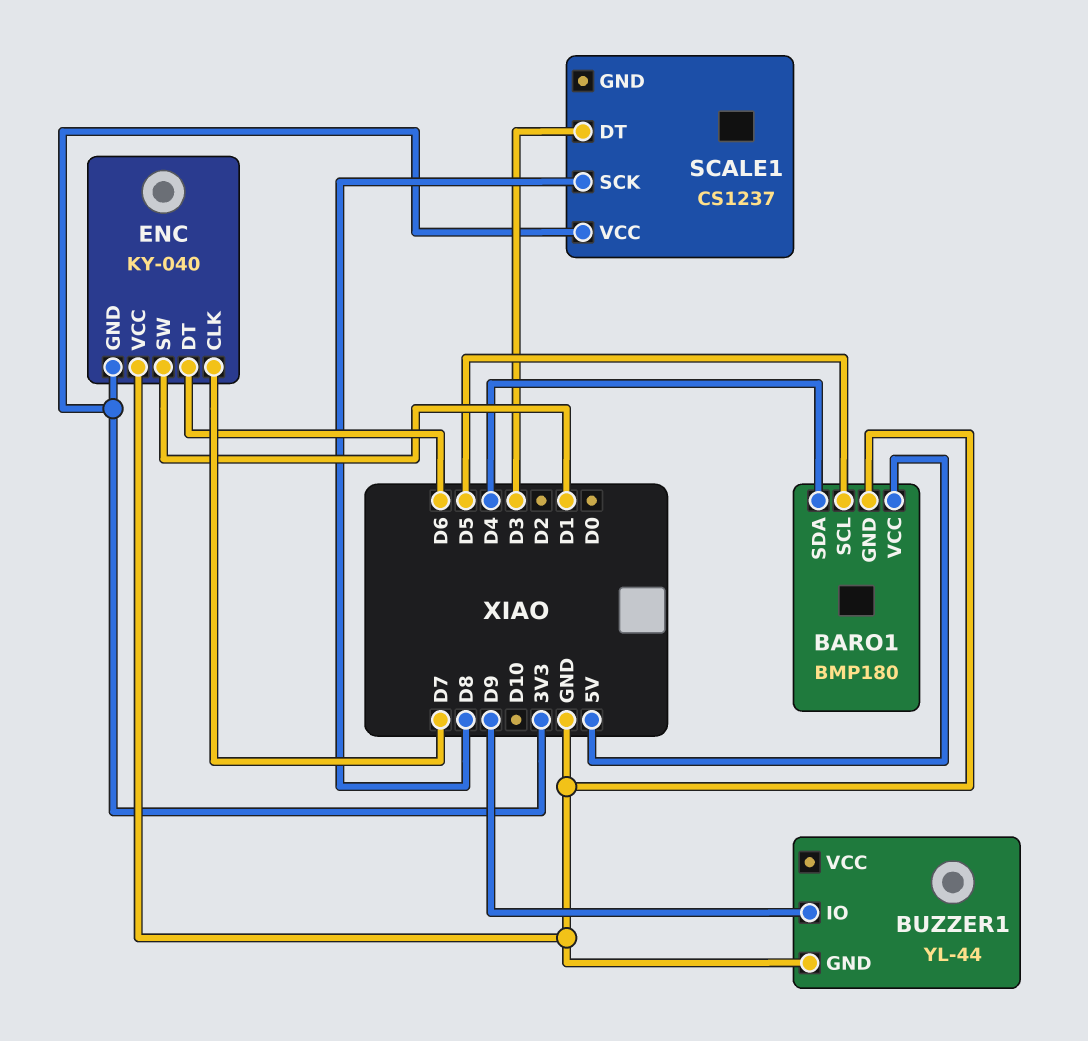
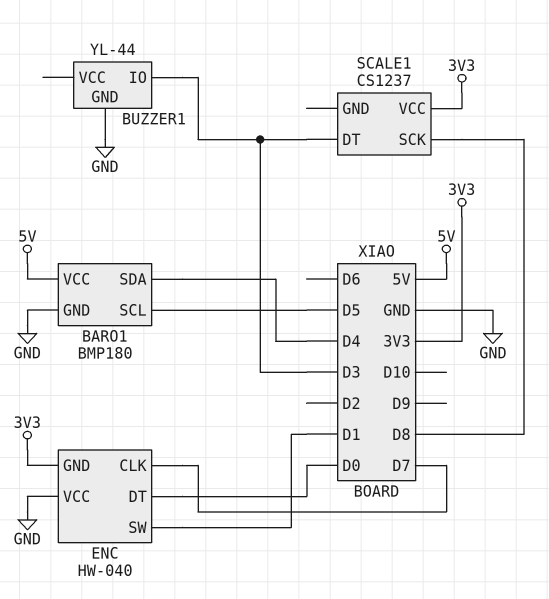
BUZZER1 pin IO: D9 -> D3
ENC: KY-040 -> HW-040
ENC pin DT: D6 -> D0

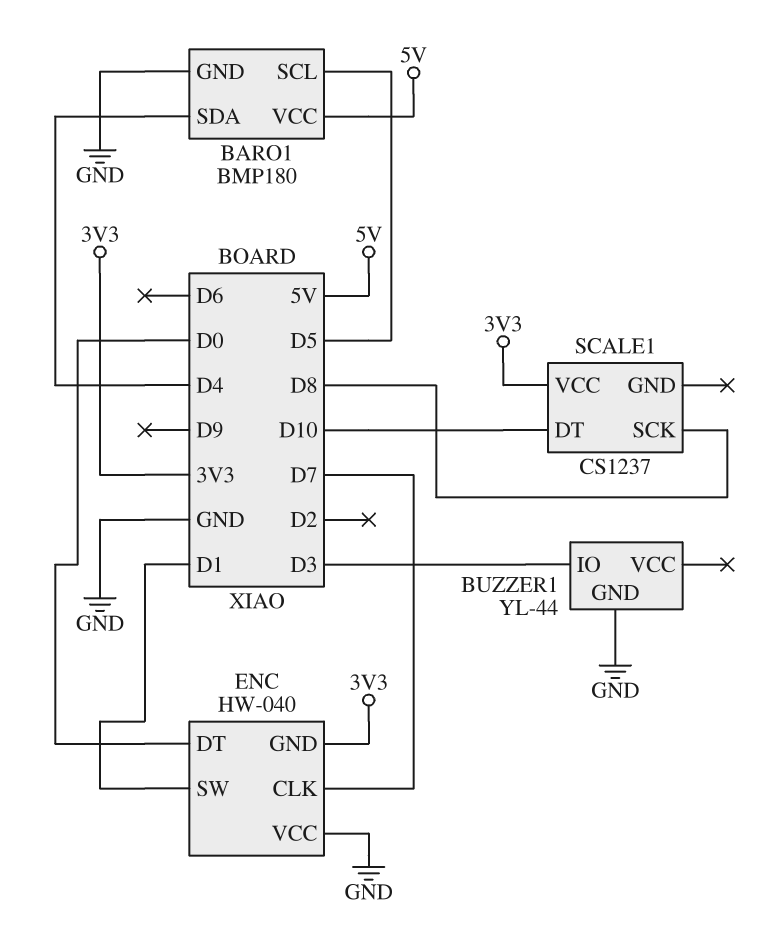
SCALE1 pin DT: D3 -> D10

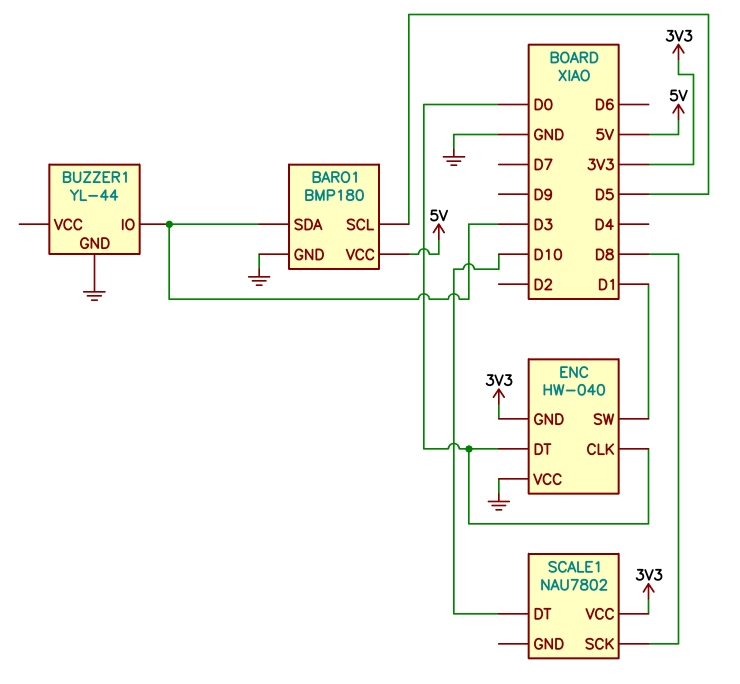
BARO1 pin SDA: D4 -> D3
ENC pin CLK: D7 -> D0
SCALE1: CS1237 -> NAU7802

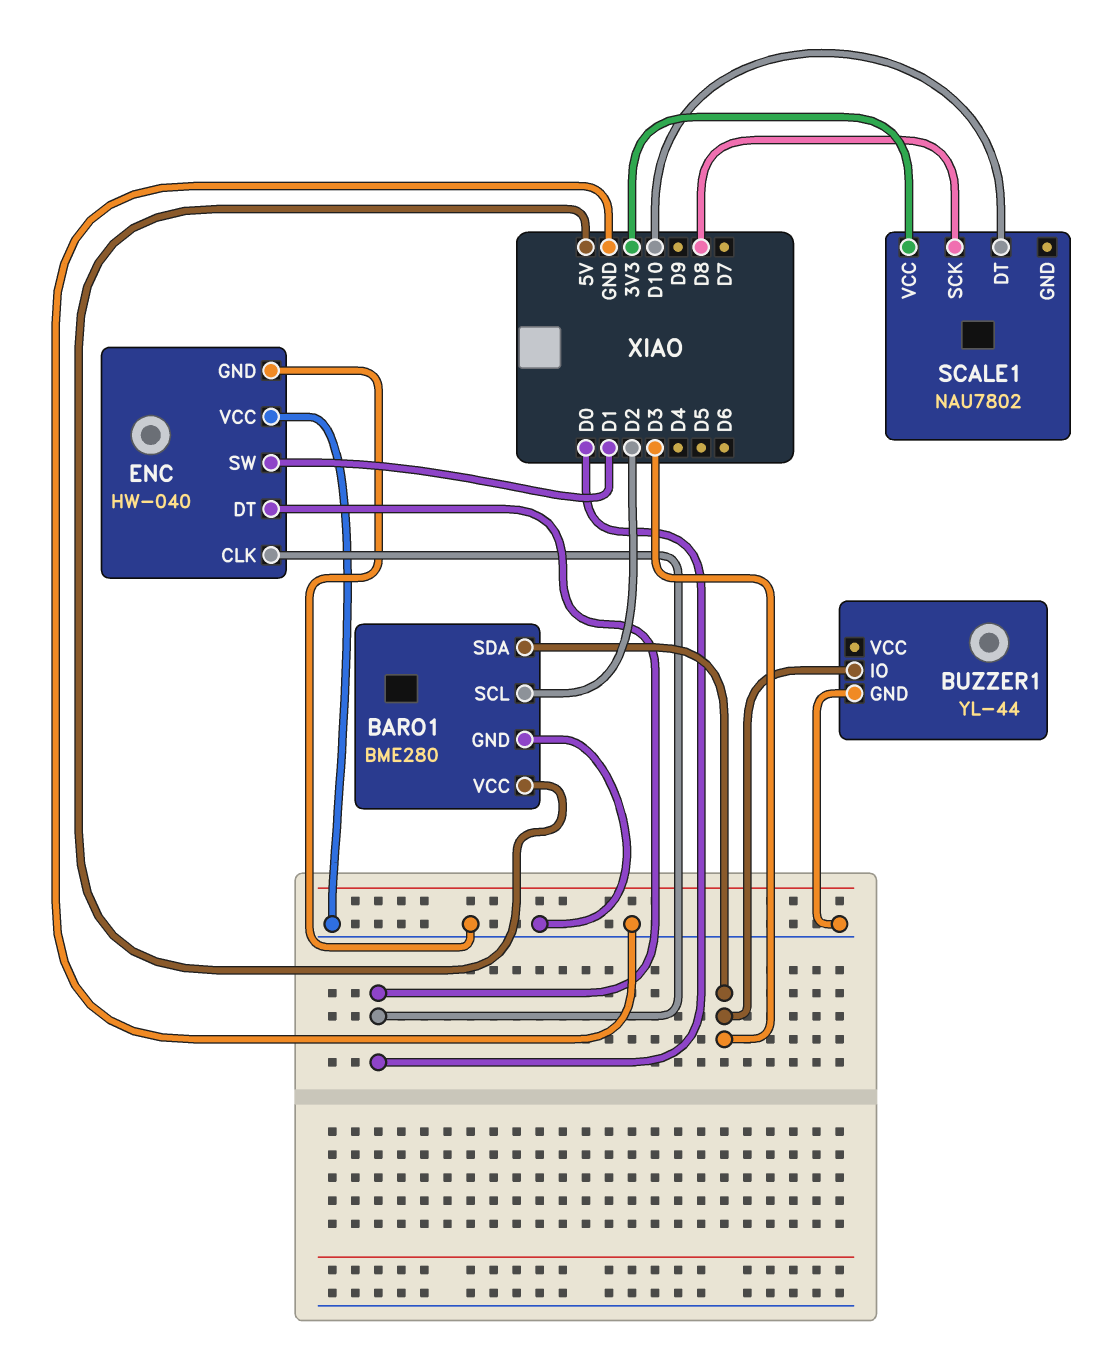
BARO1: BMP180 -> BME280
BARO1 pin SCL: D5 -> D2
ENC pin GND: 3V3 -> GND

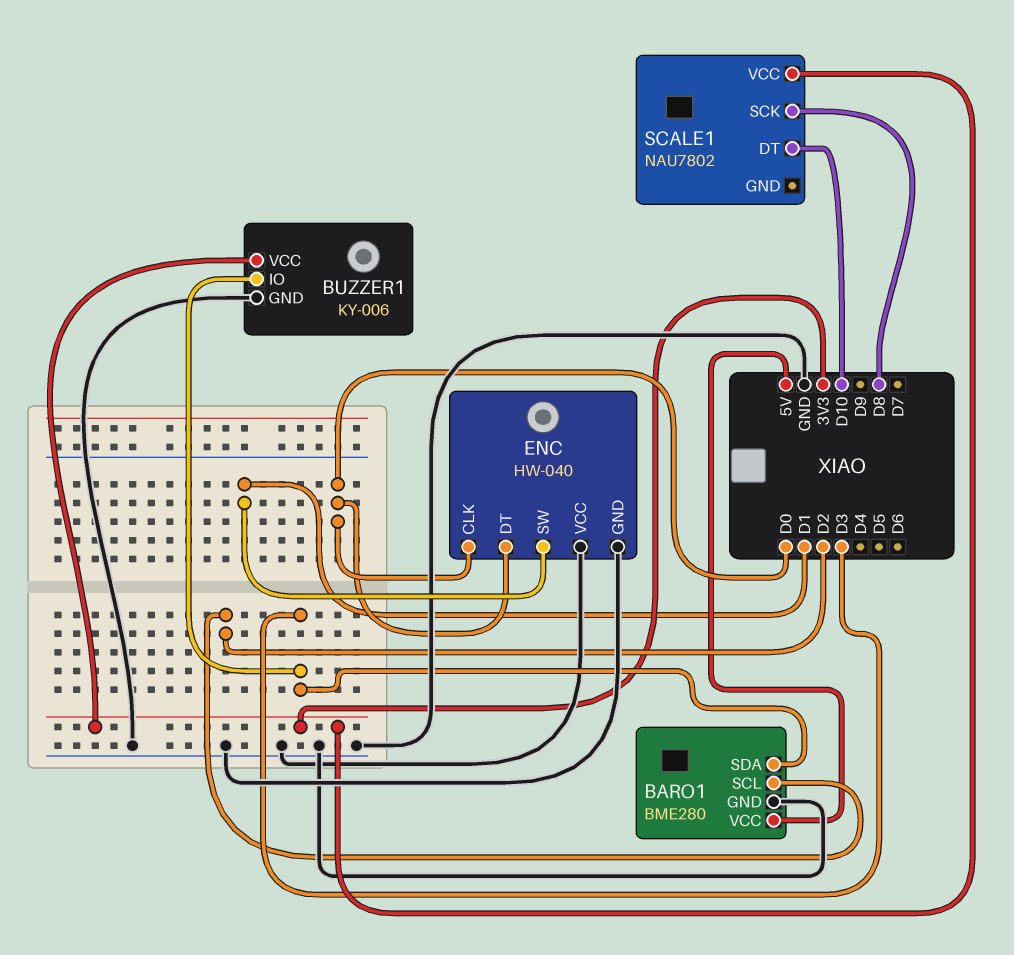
BUZZER1: YL-44 -> KY-006
BUZZER1 pin VCC: none -> 3V3

